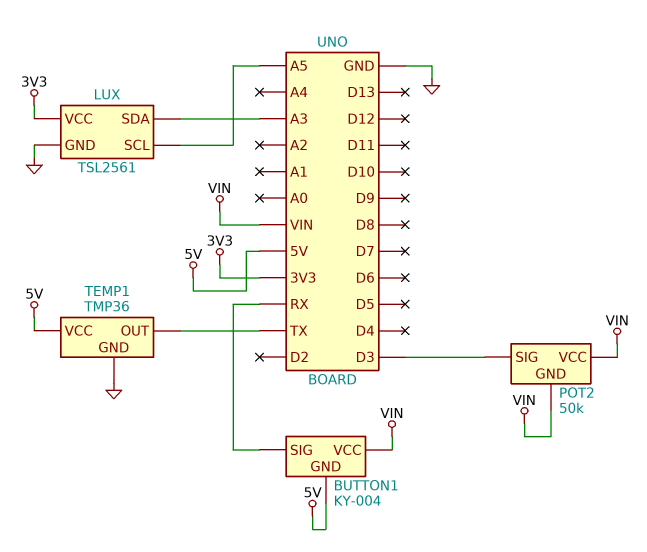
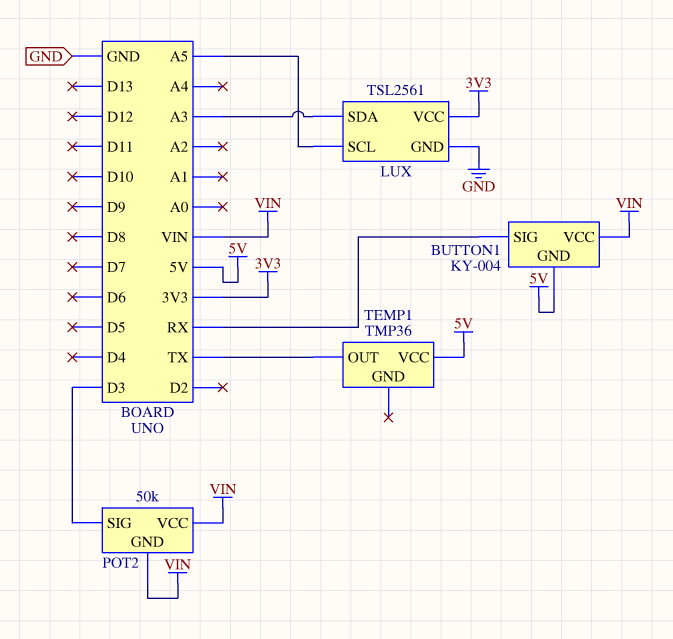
TEMP1 pin GND: GND -> none

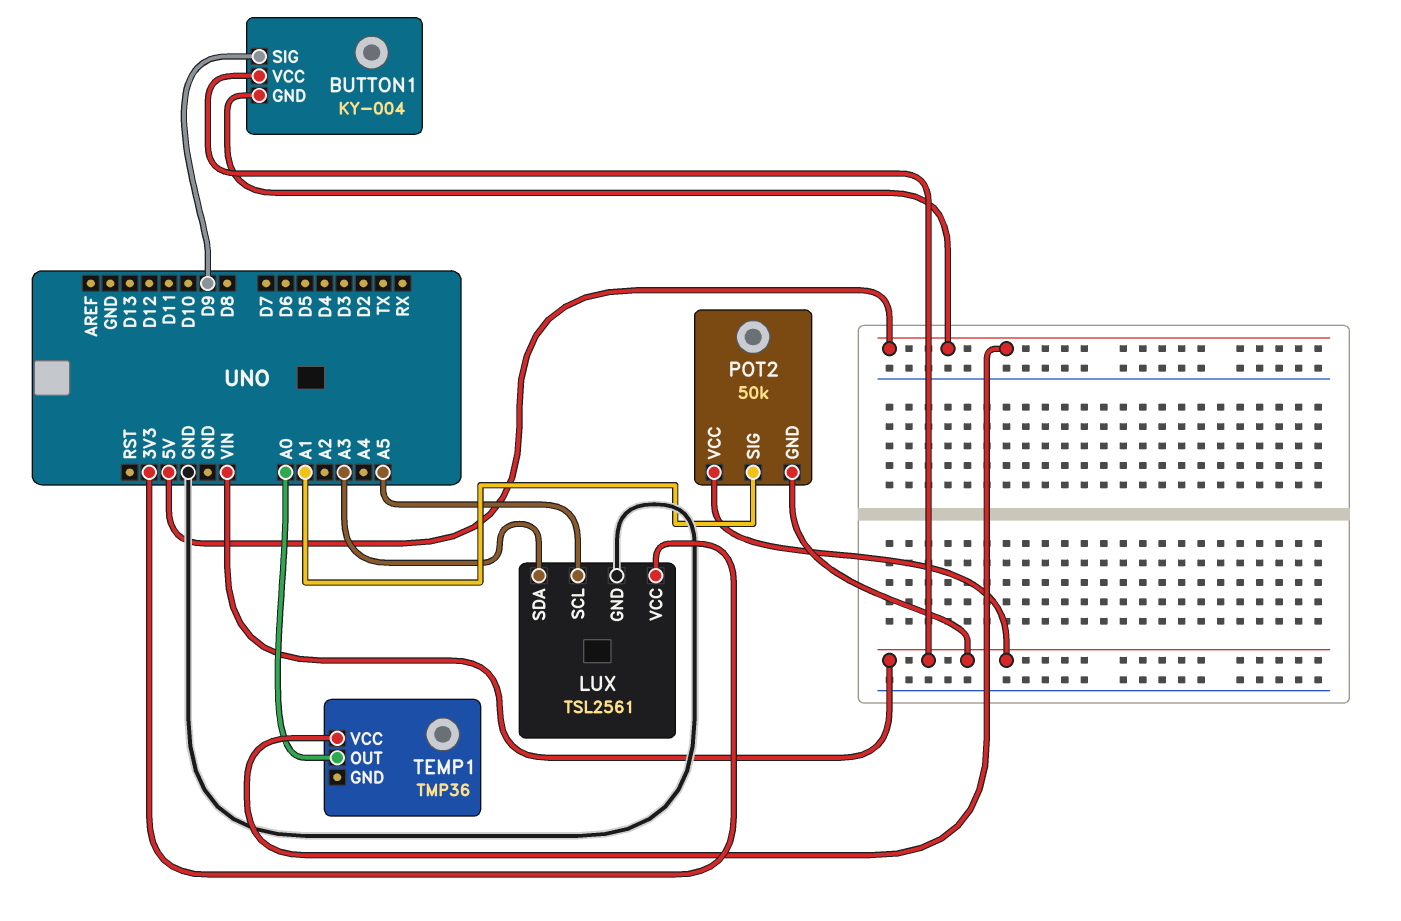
BUTTON1 pin SIG: RX -> D9
POT2 pin SIG: D3 -> A1
TEMP1 pin OUT: TX -> A0

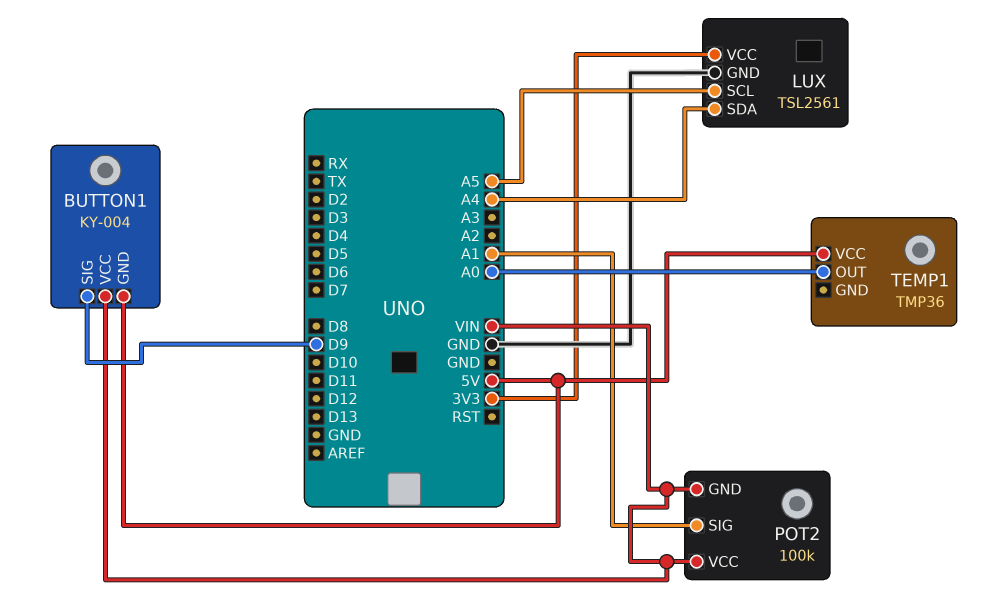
LUX pin SDA: A3 -> A4
POT2: 50k -> 100k

